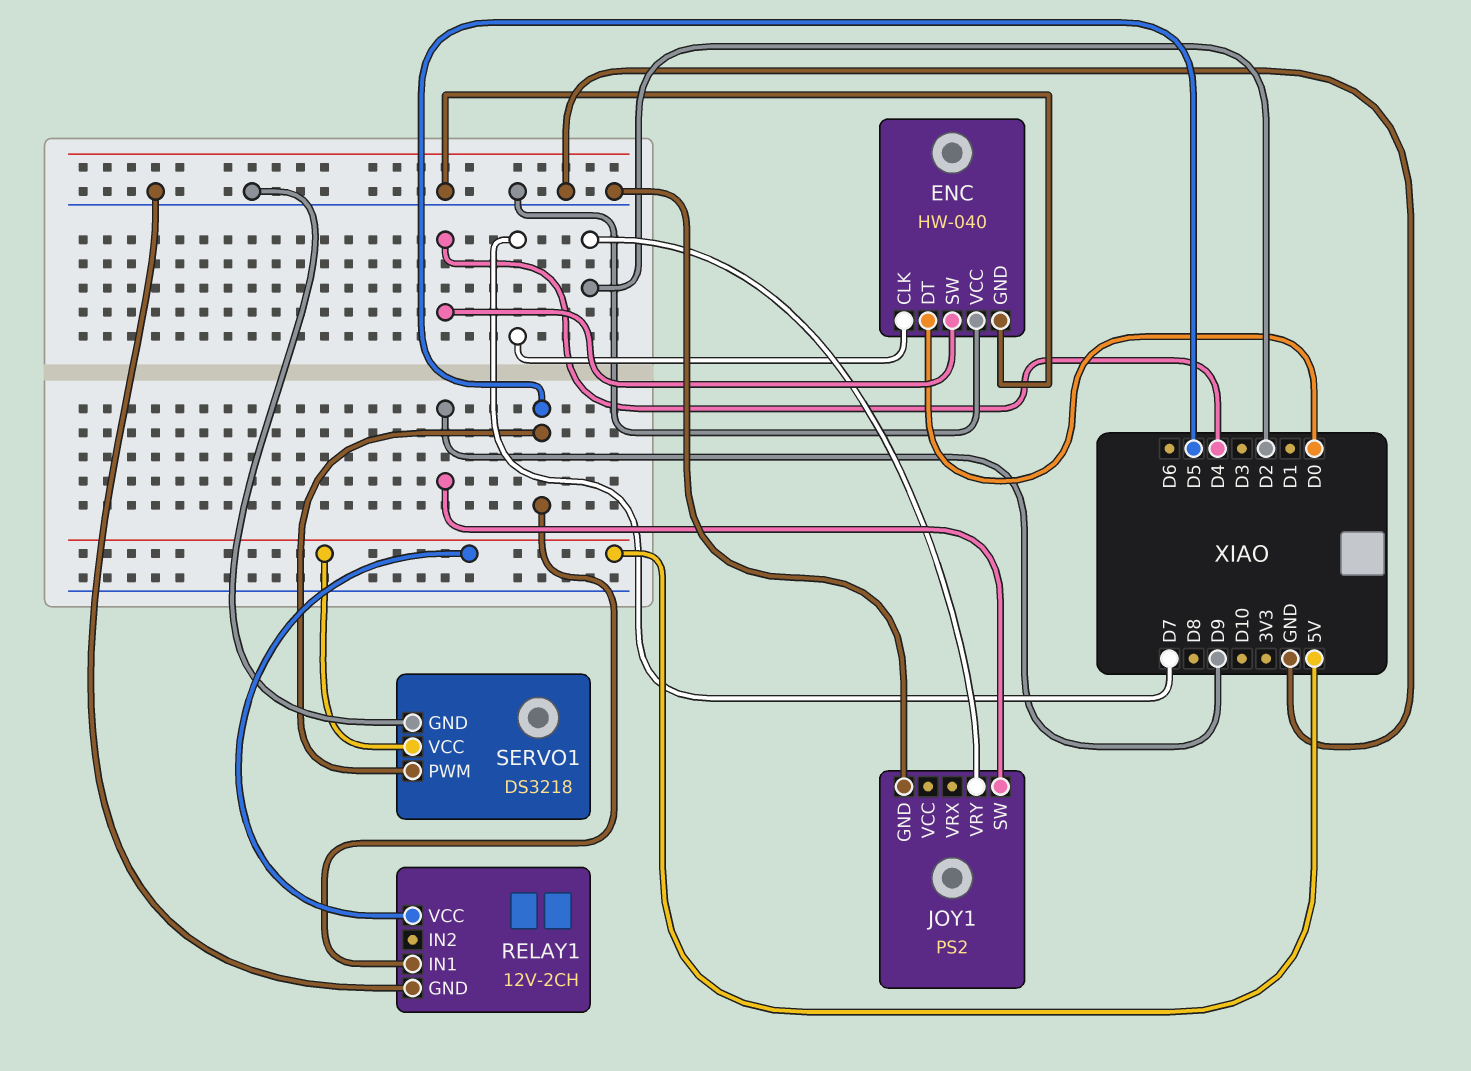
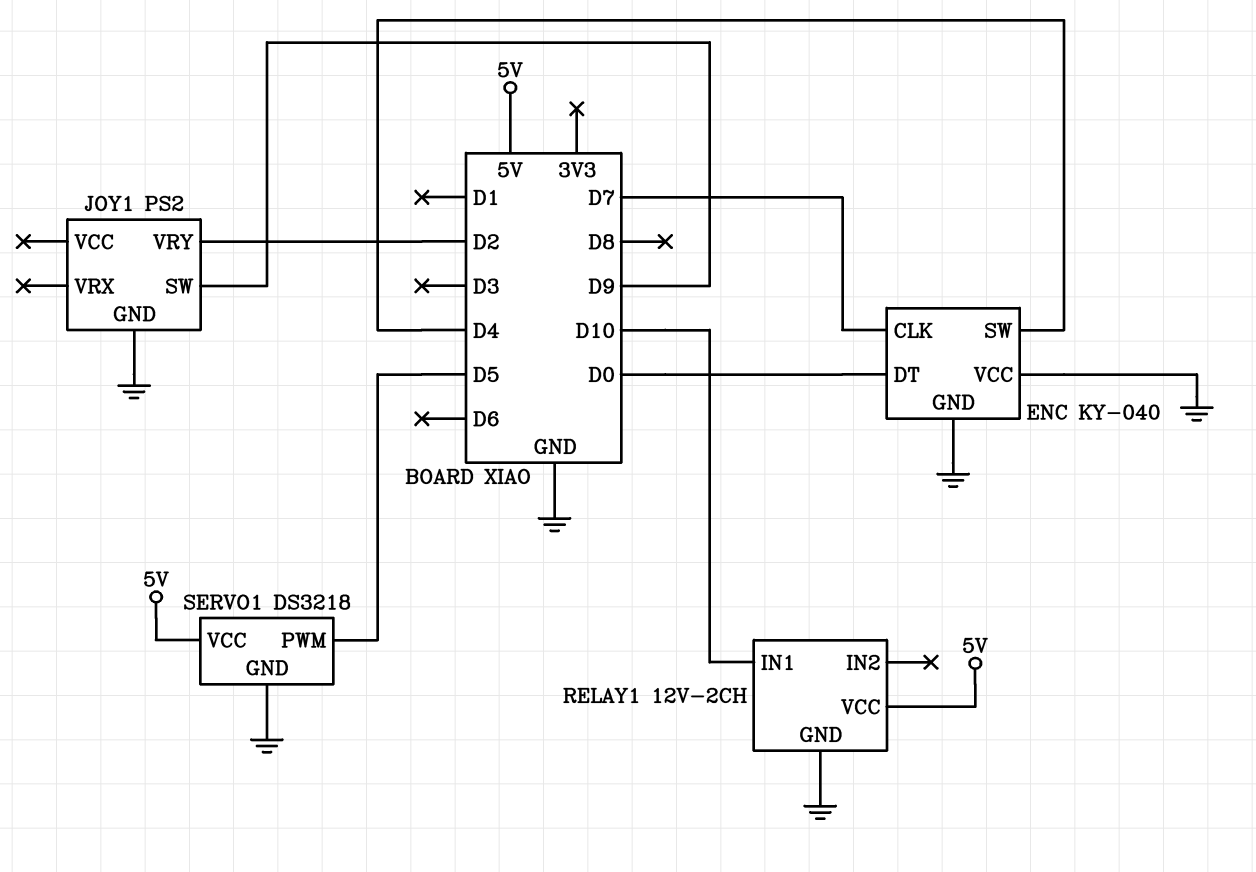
ENC: HW-040 -> KY-040
RELAY1 pin IN1: D5 -> D10

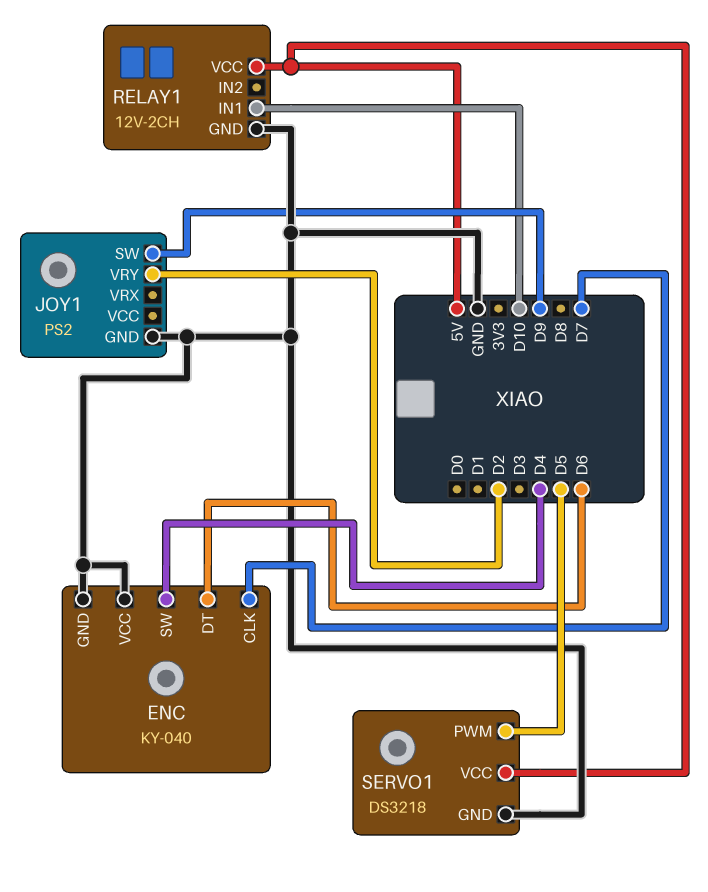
ENC pin DT: D0 -> D6

